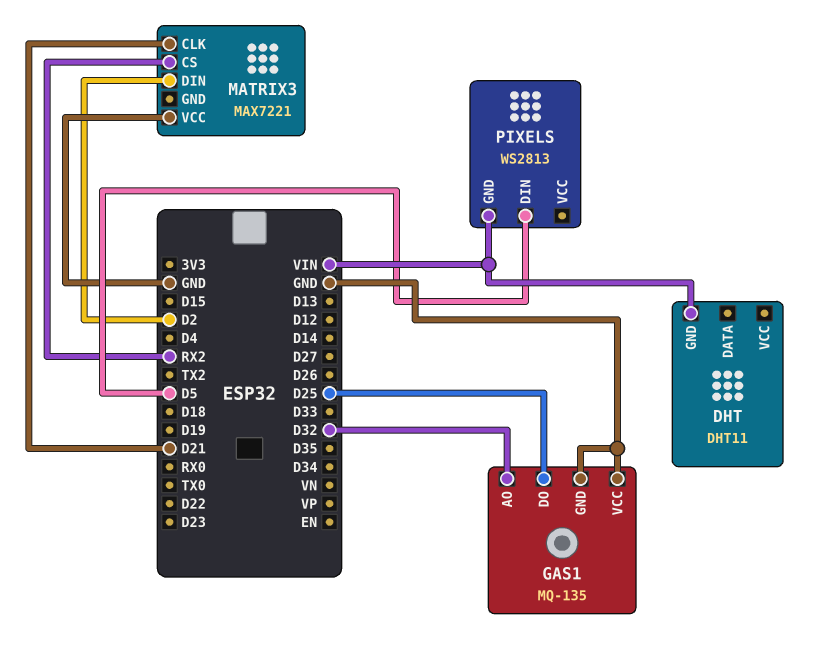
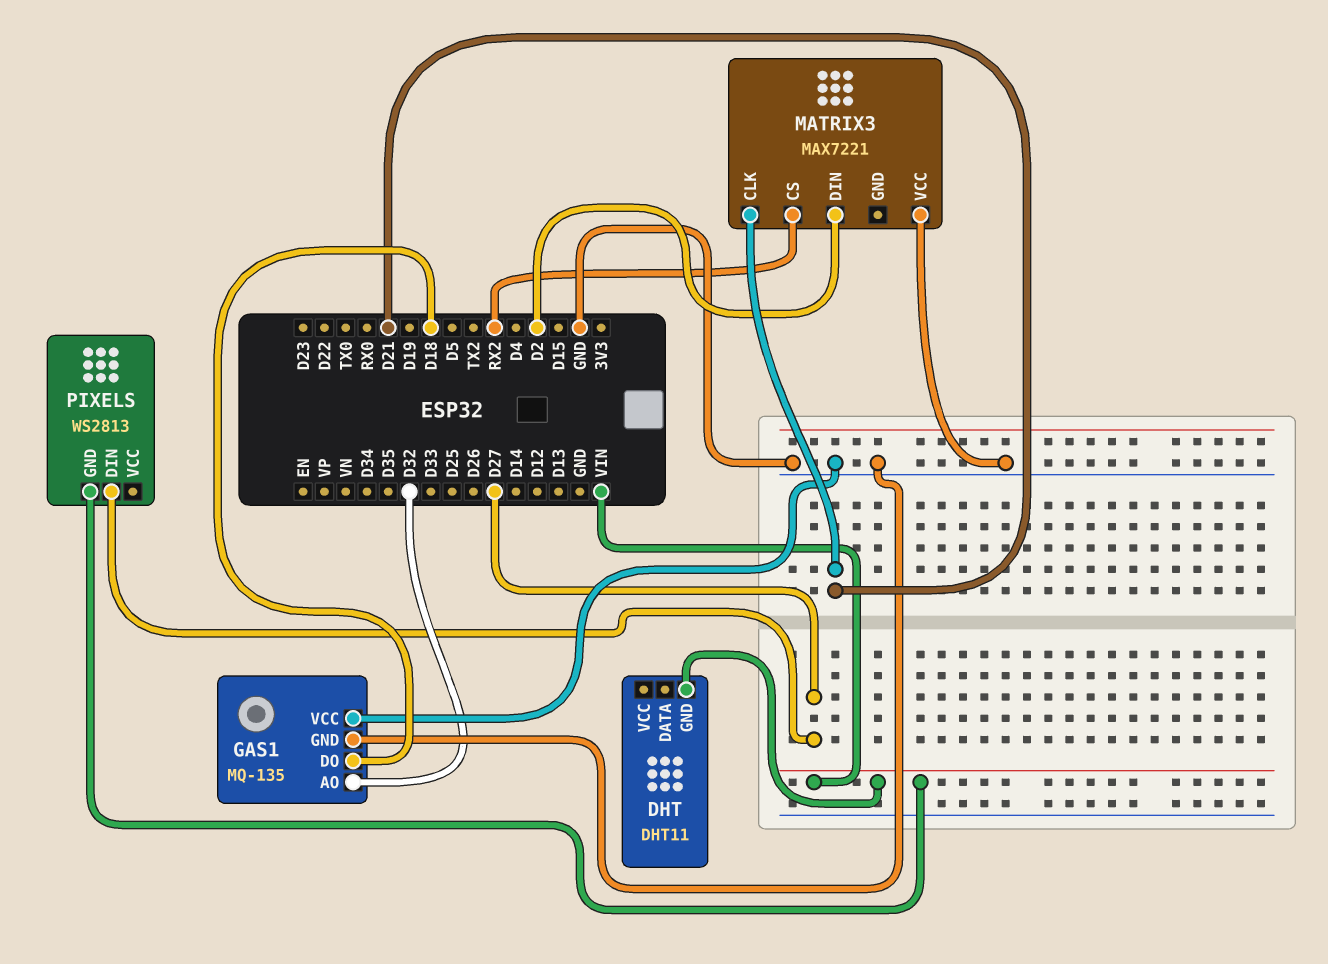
GAS1 pin DO: D25 -> D18
PIXELS pin DIN: D5 -> D27

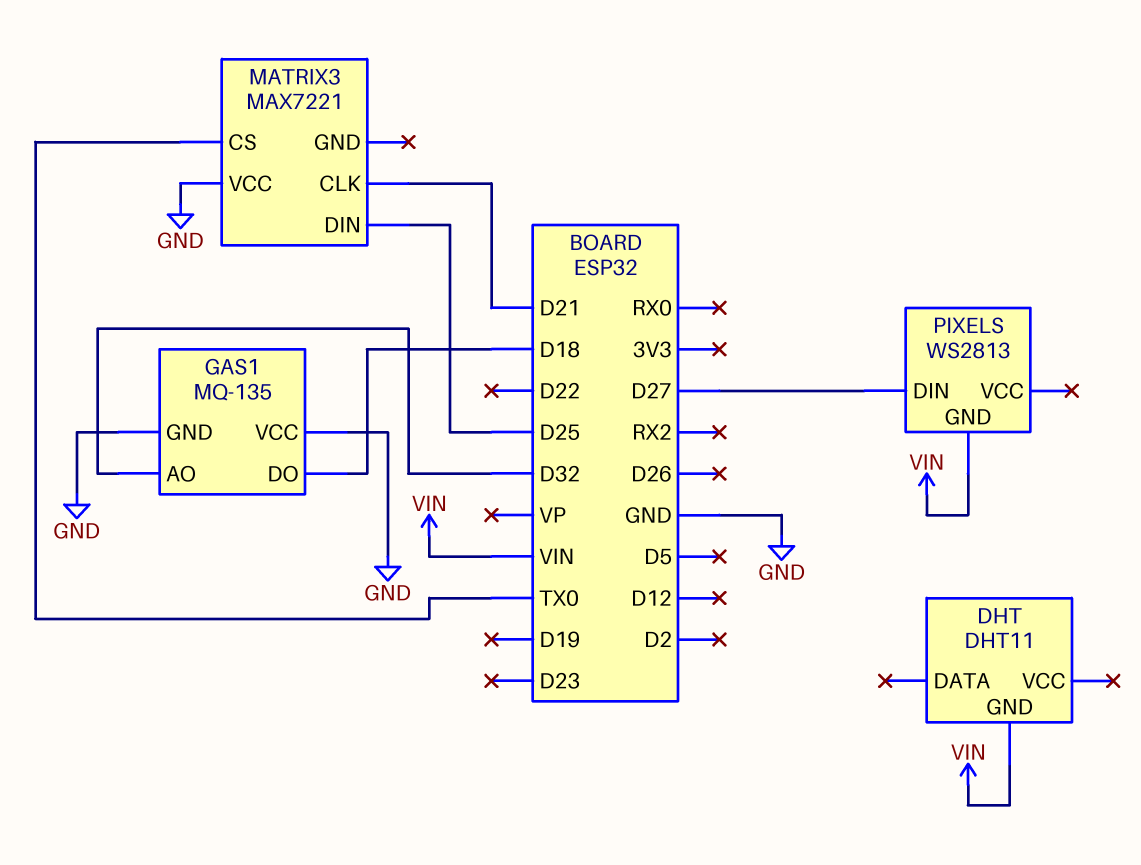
MATRIX3 pin CS: RX2 -> TX0
MATRIX3 pin DIN: D2 -> D25

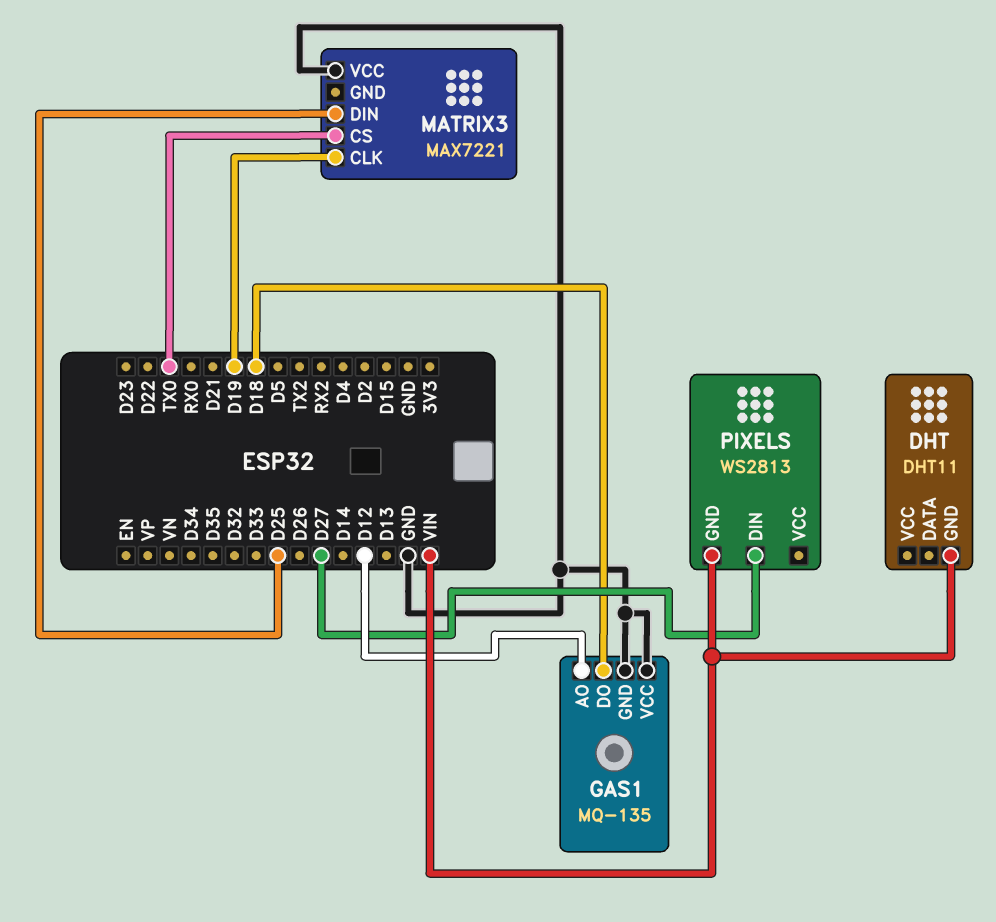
GAS1 pin AO: D32 -> D12
MATRIX3 pin CLK: D21 -> D19

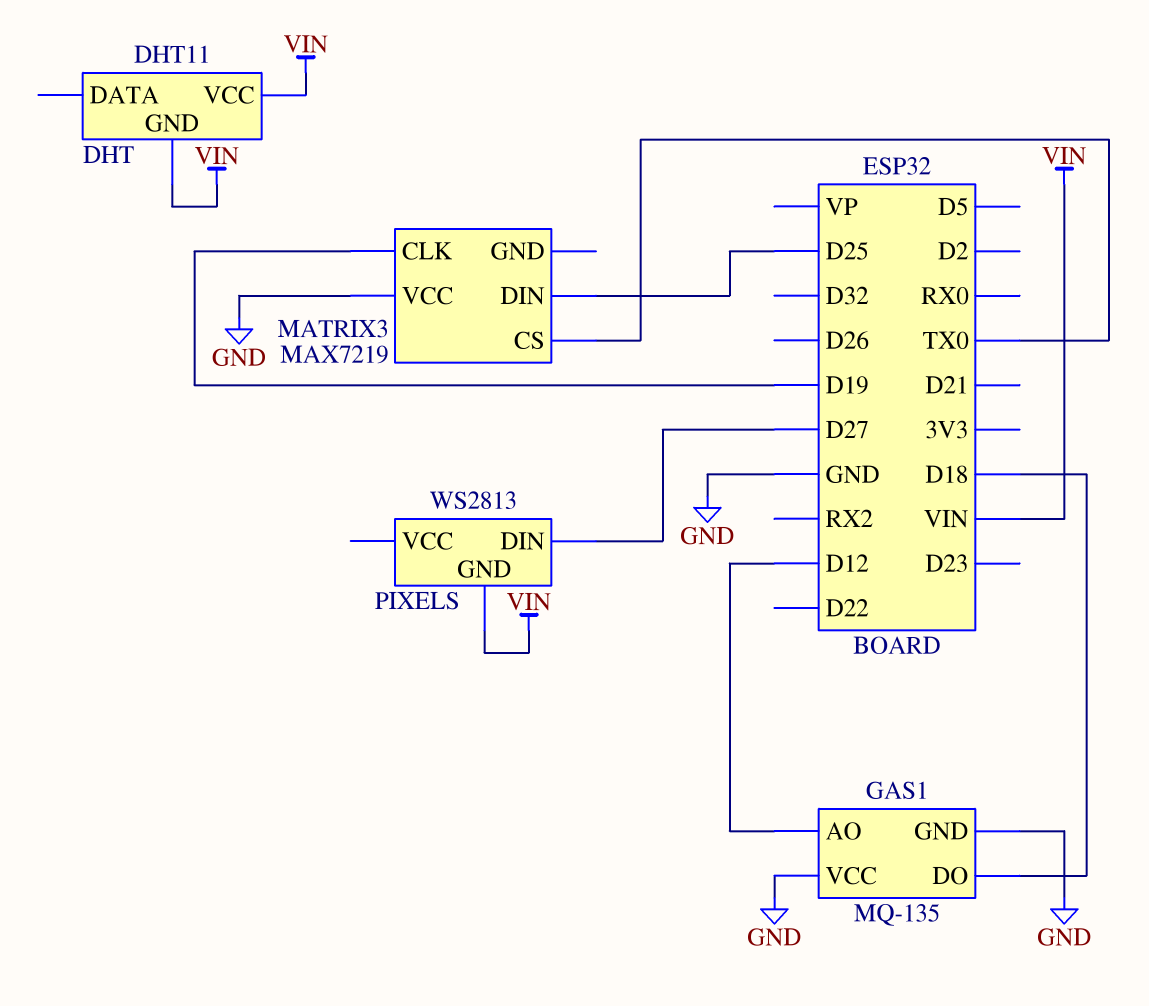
DHT pin VCC: none -> VIN
MATRIX3: MAX7221 -> MAX7219

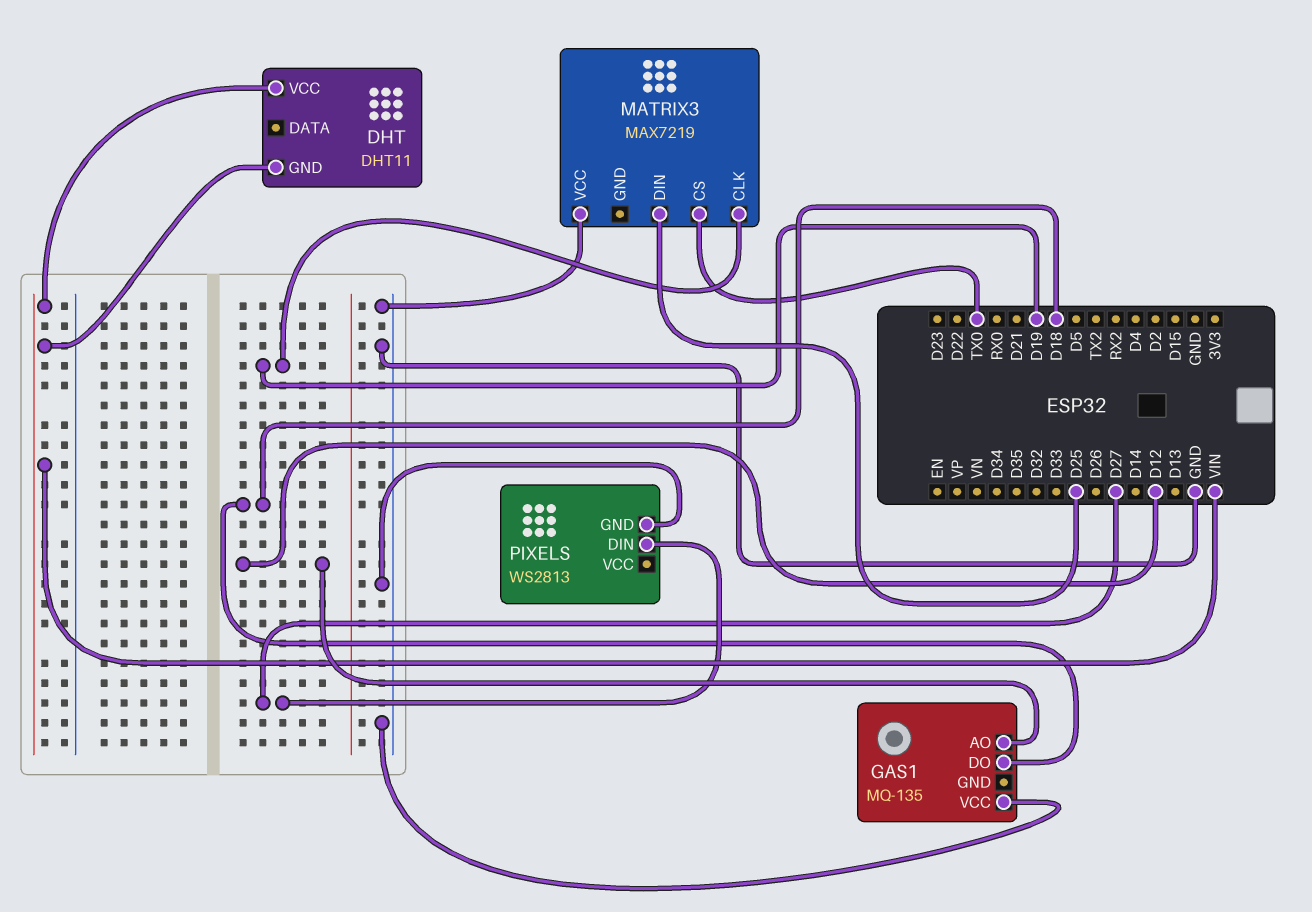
GAS1 pin GND: GND -> none
PIXELS pin GND: VIN -> GND

